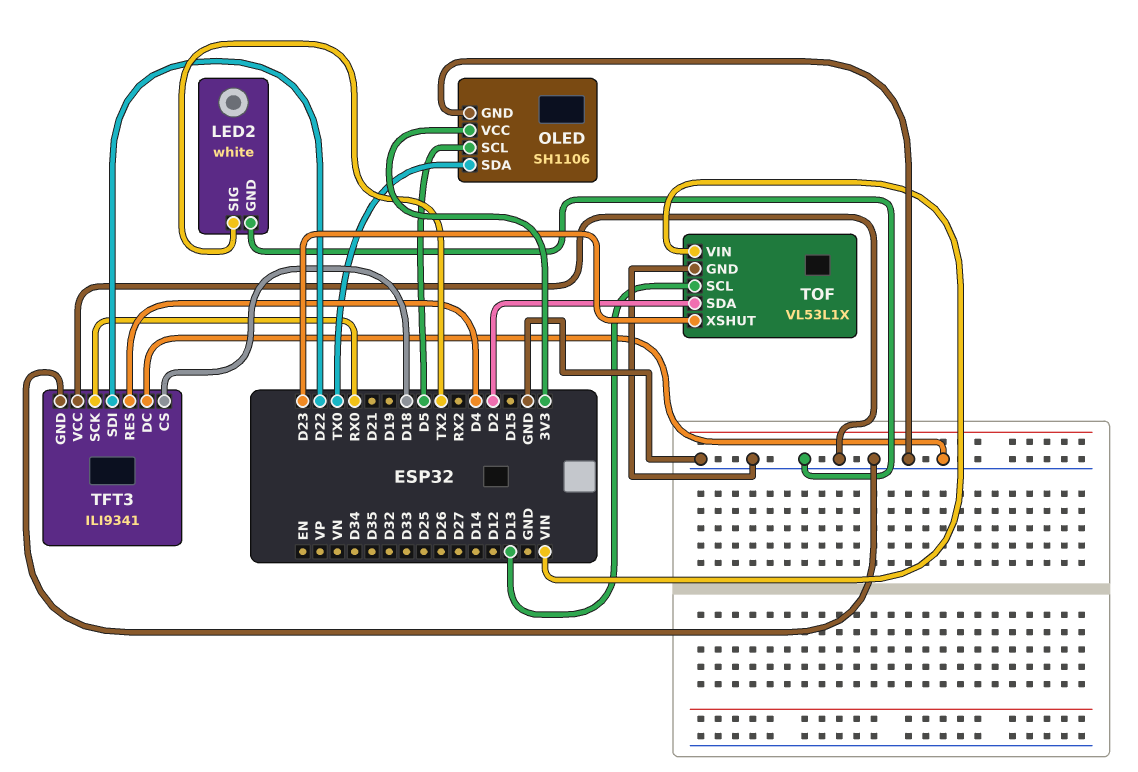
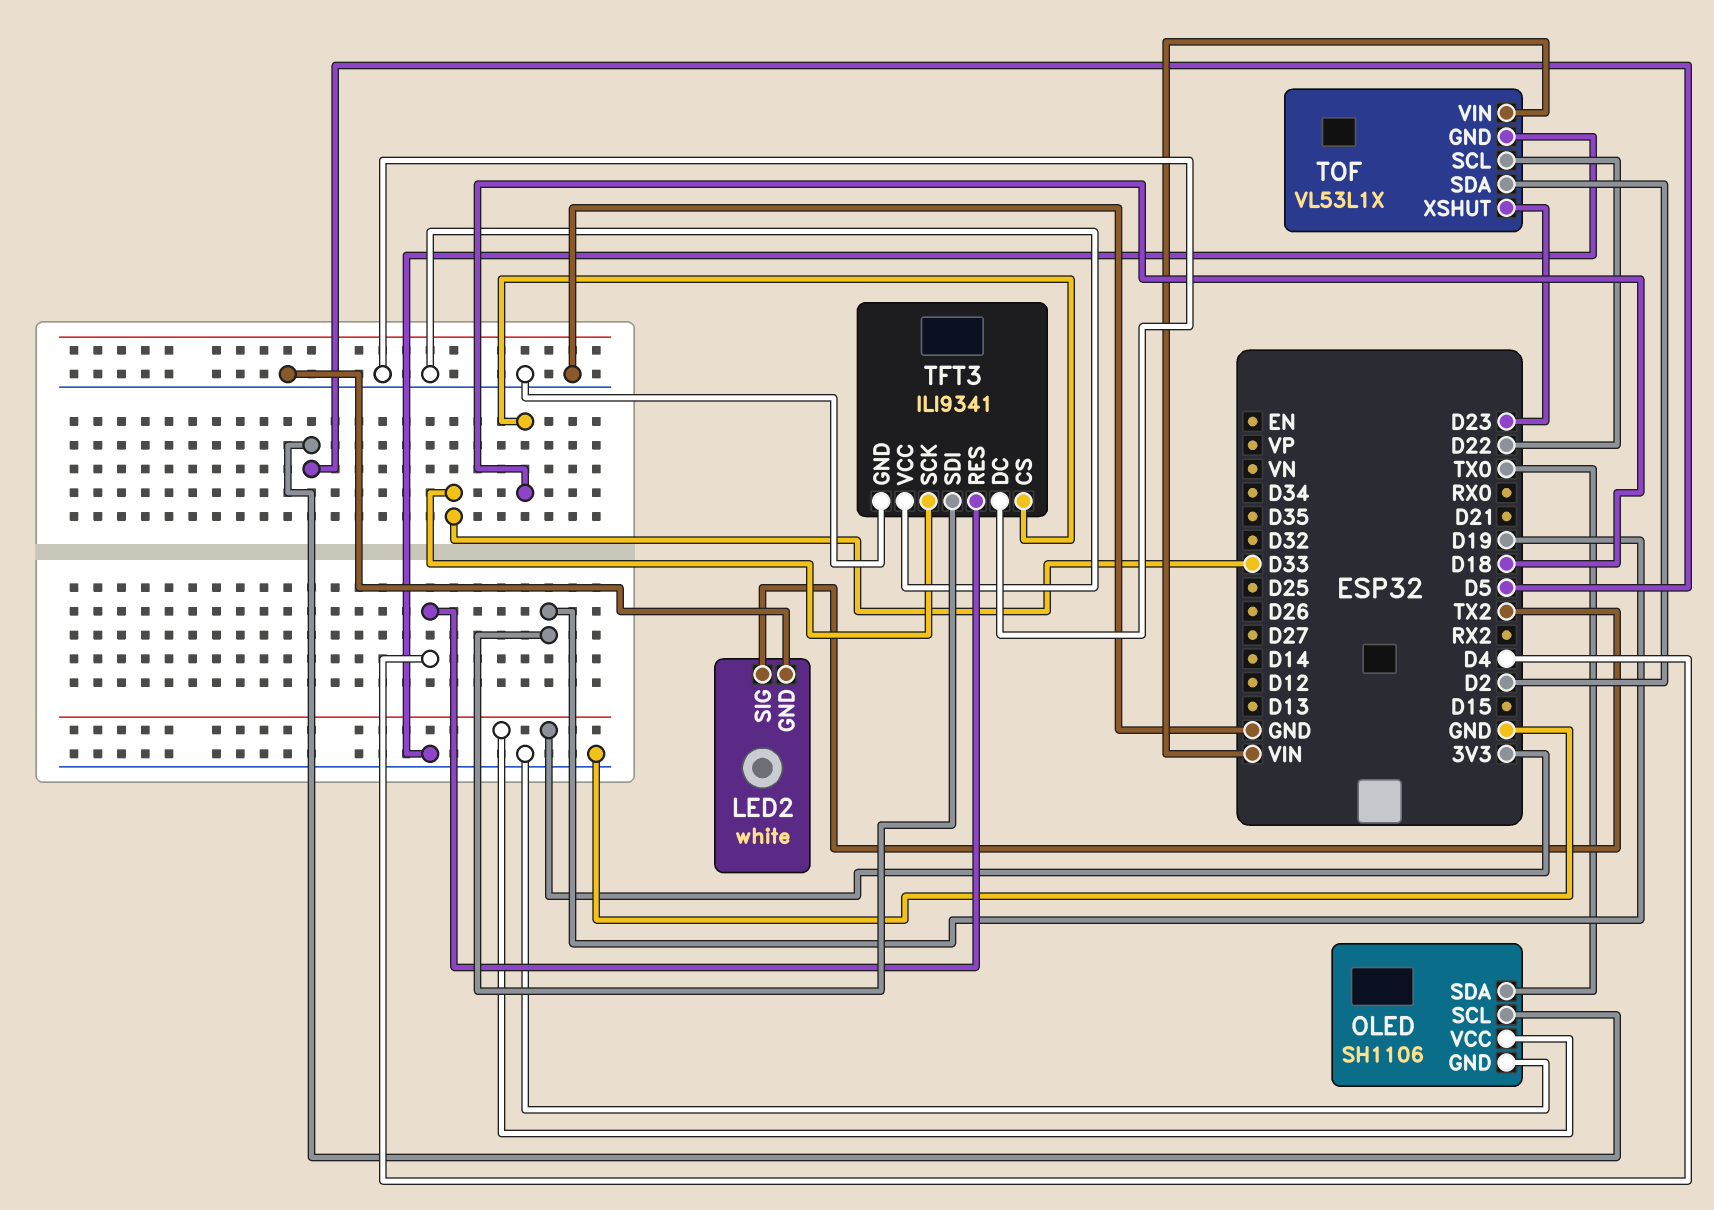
TFT3 pin SCK: RX0 -> D33
TFT3 pin SDI: D22 -> D19
TOF pin SCL: D13 -> D22

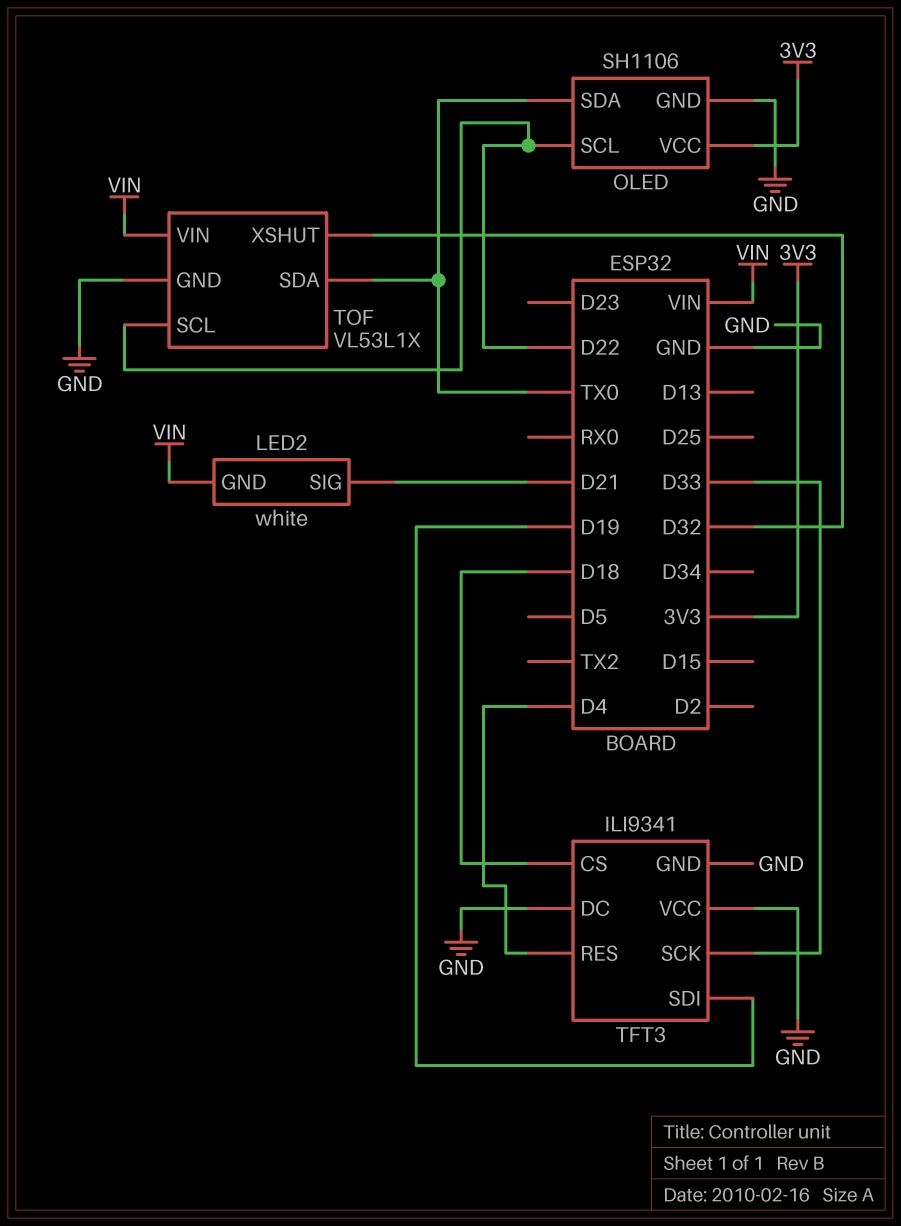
LED2 pin GND: GND -> VIN
LED2 pin SIG: TX2 -> D21
OLED pin SCL: D5 -> D22
TOF pin SDA: D2 -> TX0
TOF pin XSHUT: D23 -> D32

